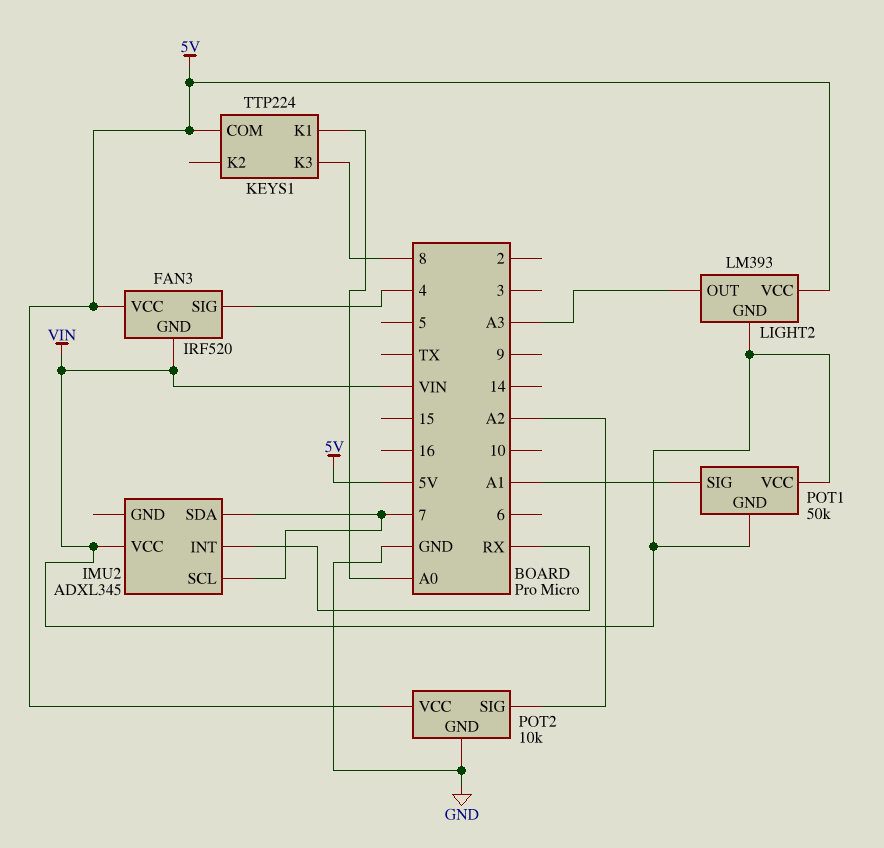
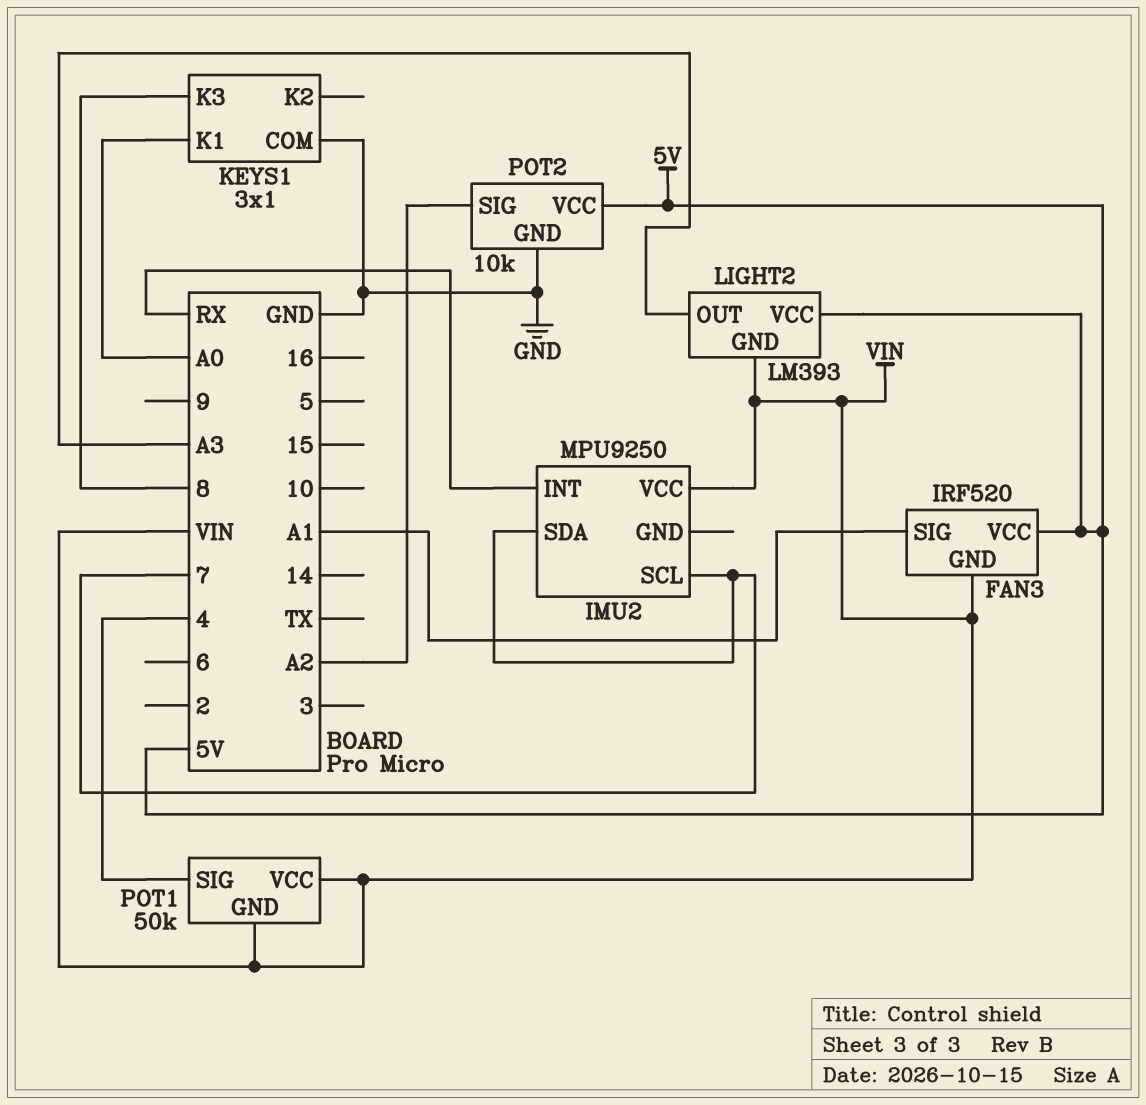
FAN3 pin SIG: 4 -> A1
IMU2: ADXL345 -> MPU9250
KEYS1: TTP224 -> 3x1
KEYS1 pin COM: 5V -> GND
POT1 pin SIG: A1 -> 4

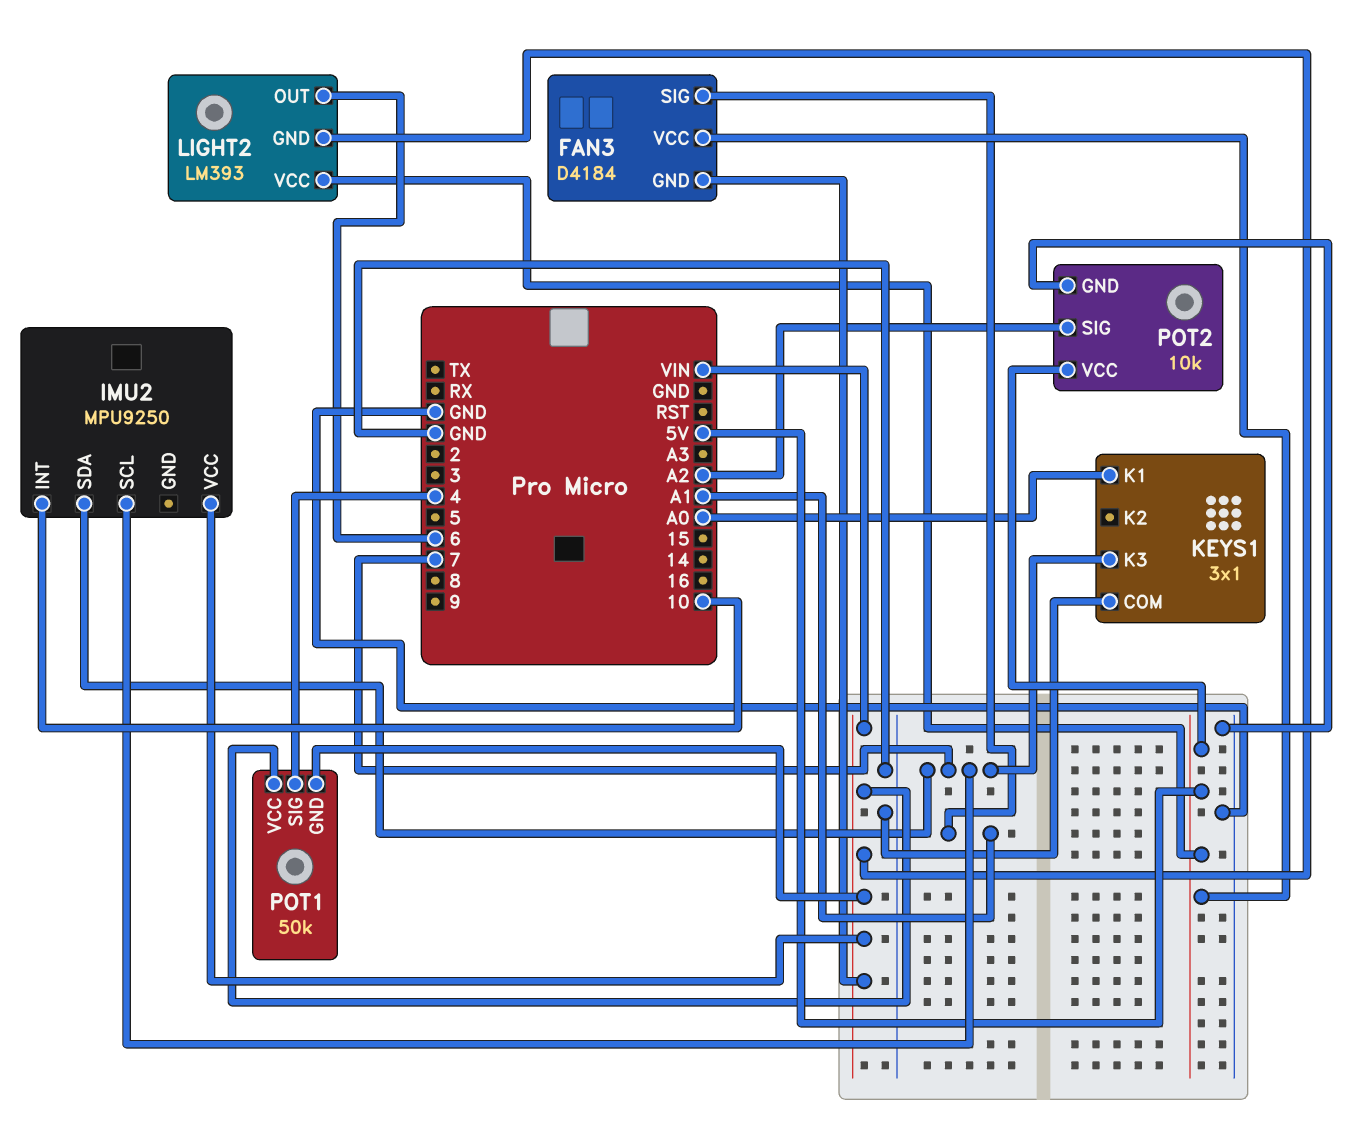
FAN3: IRF520 -> D4184
IMU2 pin INT: RX -> 10
KEYS1 pin K3: 8 -> 7
LIGHT2 pin OUT: A3 -> 6

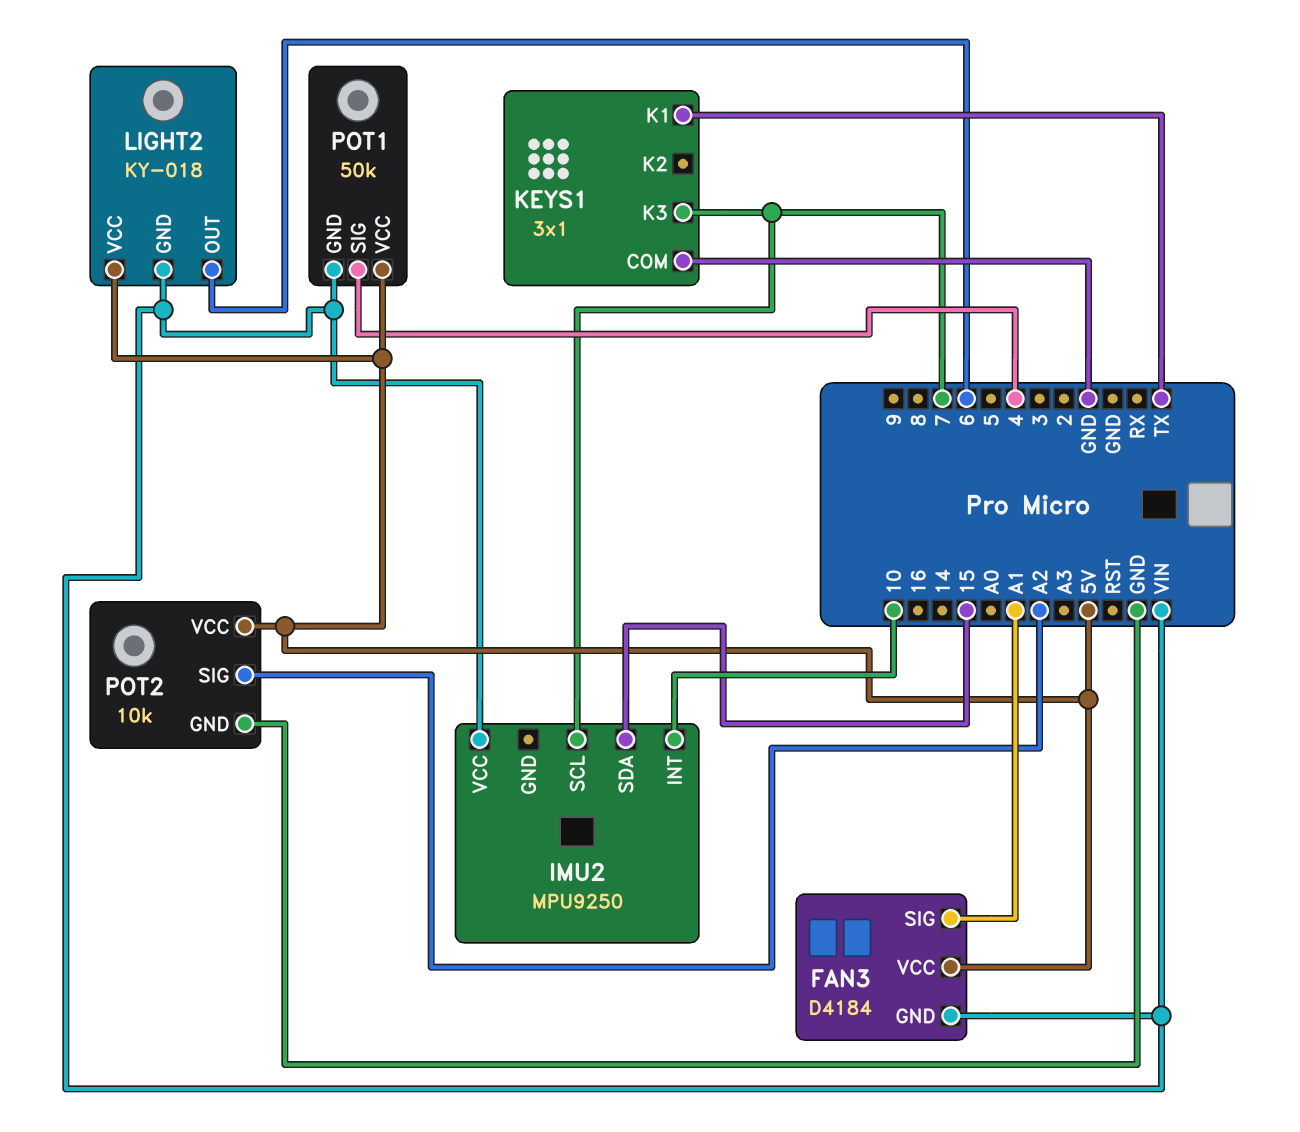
IMU2 pin SDA: 7 -> 15
KEYS1 pin K1: A0 -> TX
LIGHT2: LM393 -> KY-018
POT1 pin VCC: VIN -> 5V

